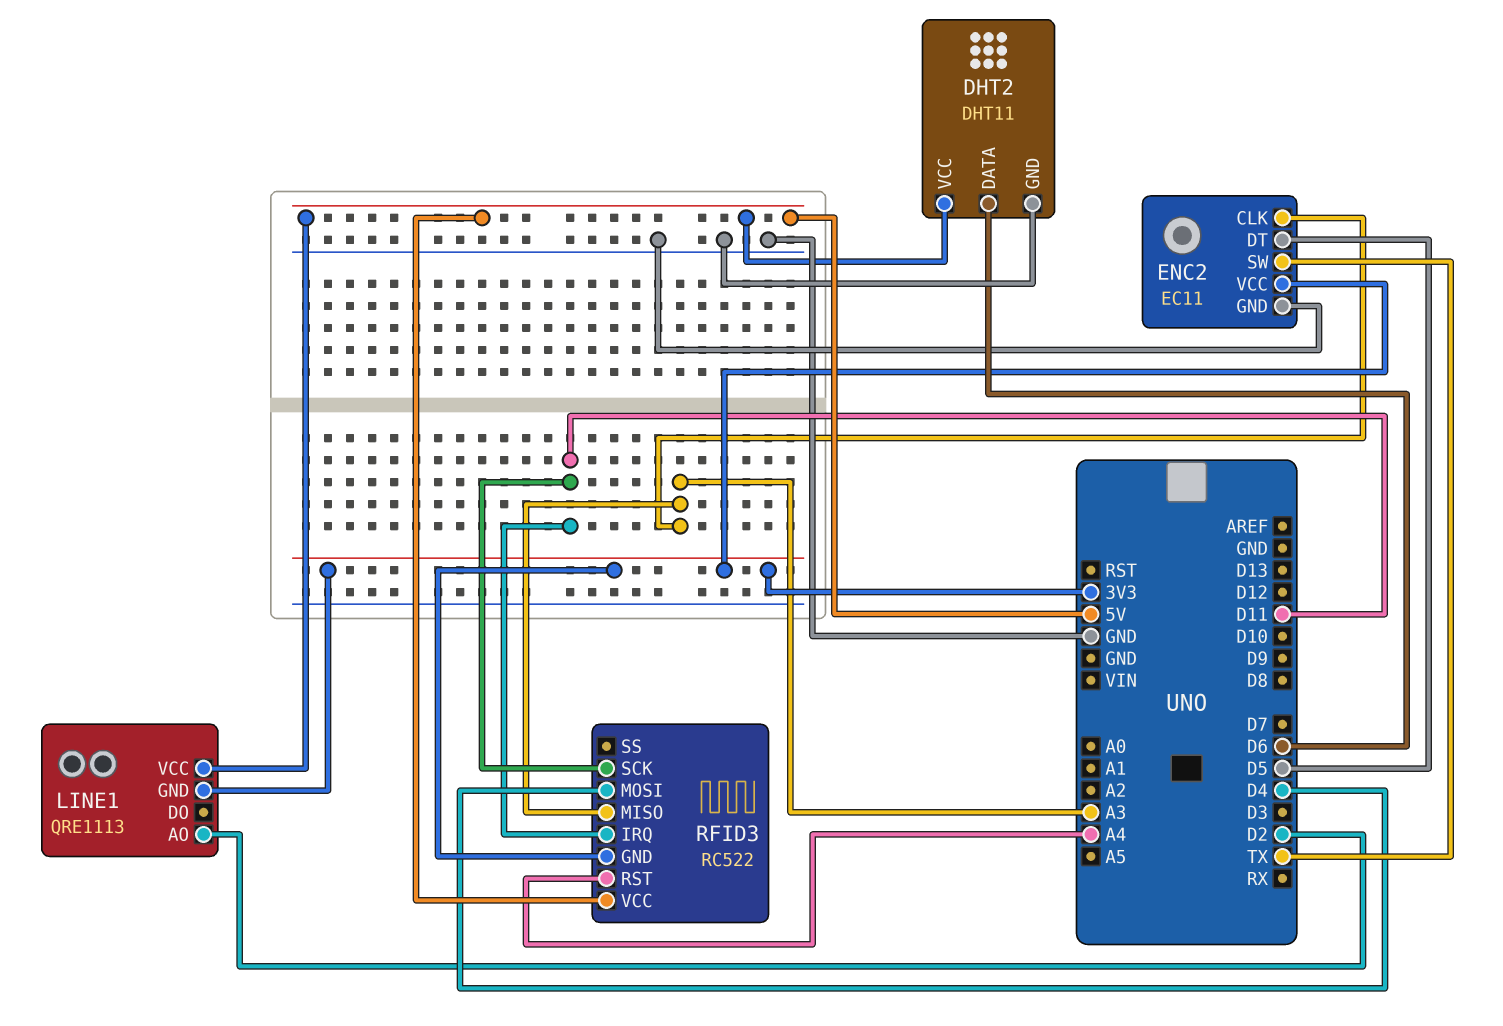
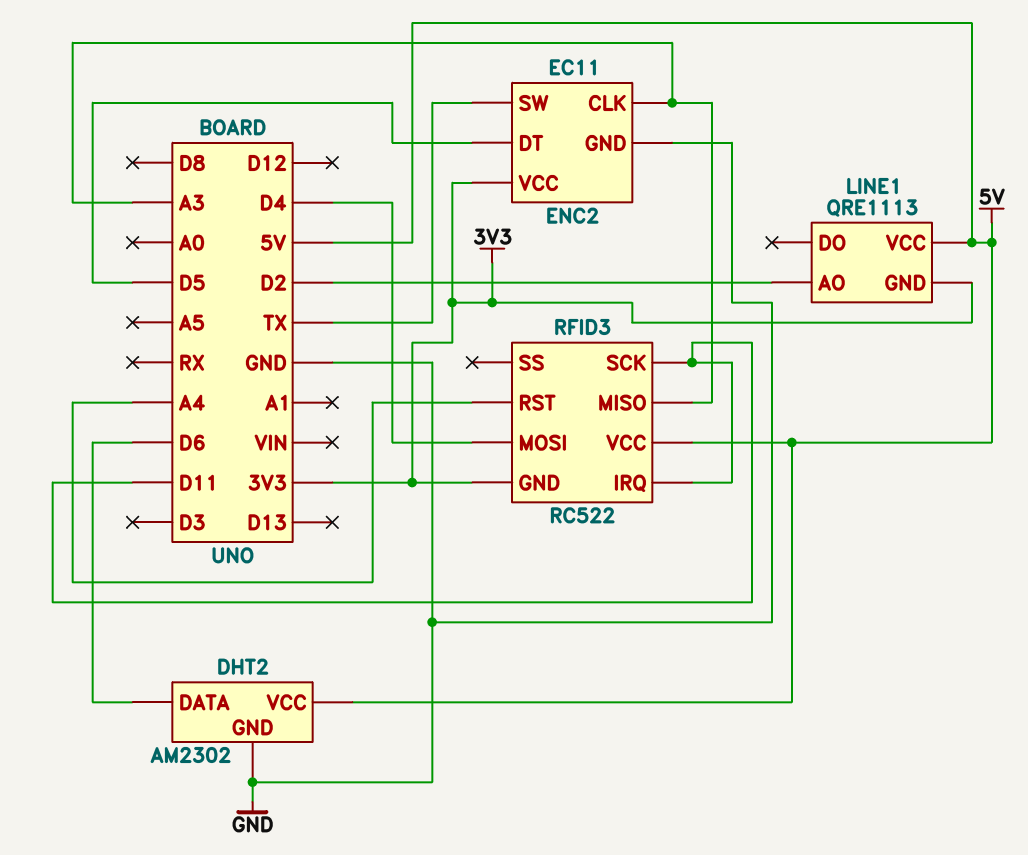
DHT2: DHT11 -> AM2302

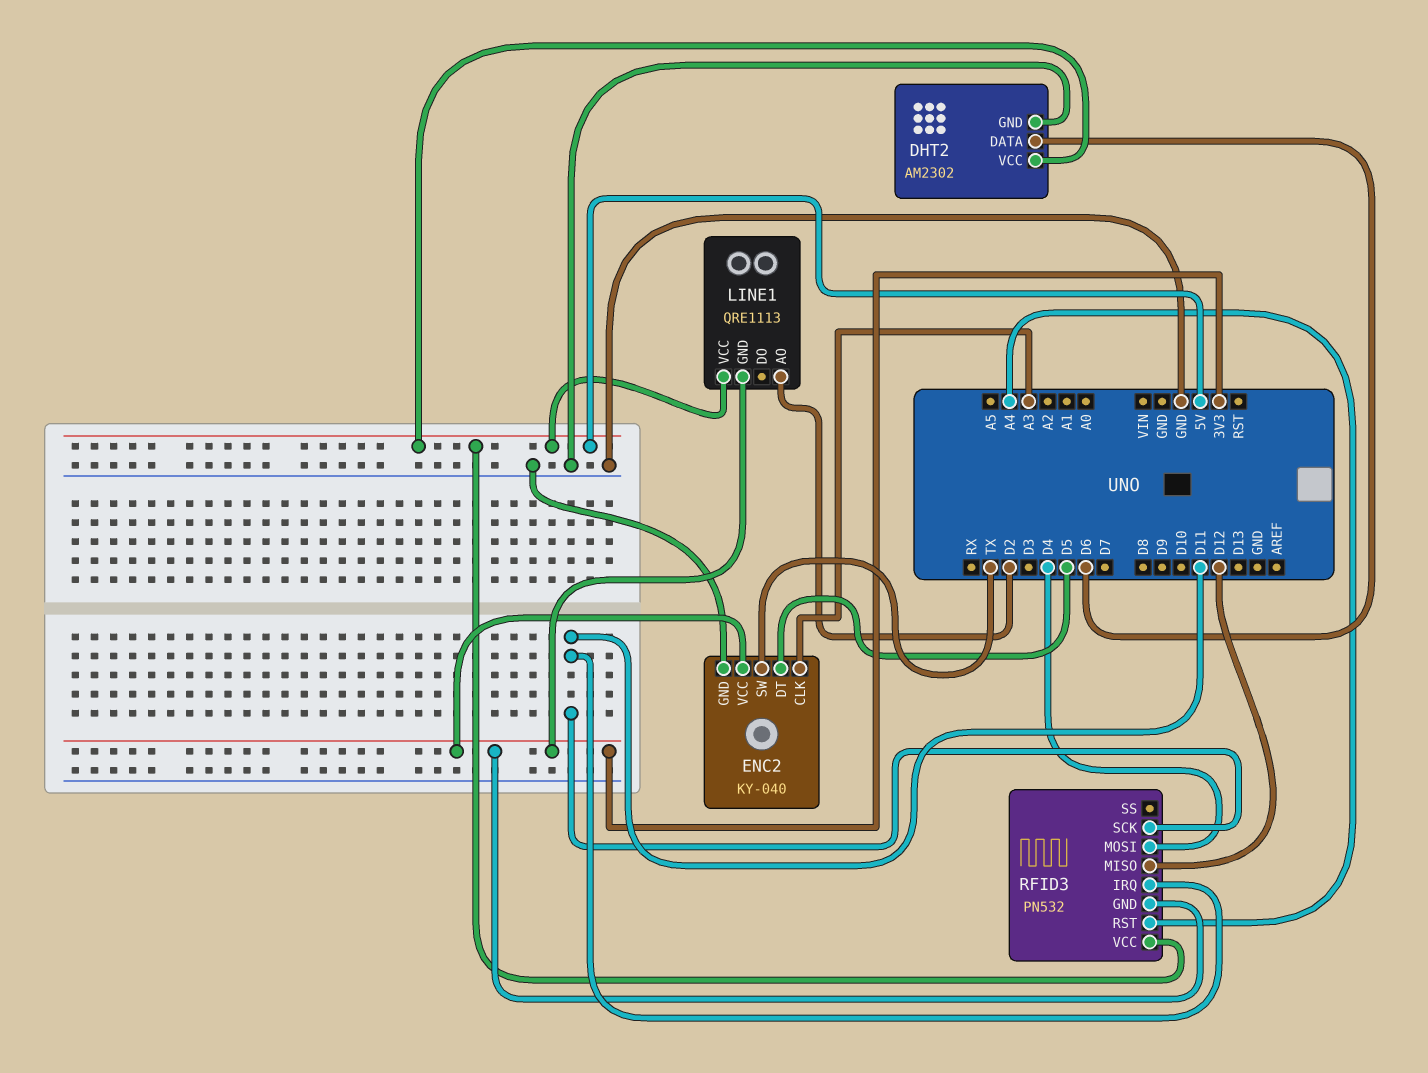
ENC2: EC11 -> KY-040
RFID3: RC522 -> PN532
RFID3 pin MISO: A3 -> D12

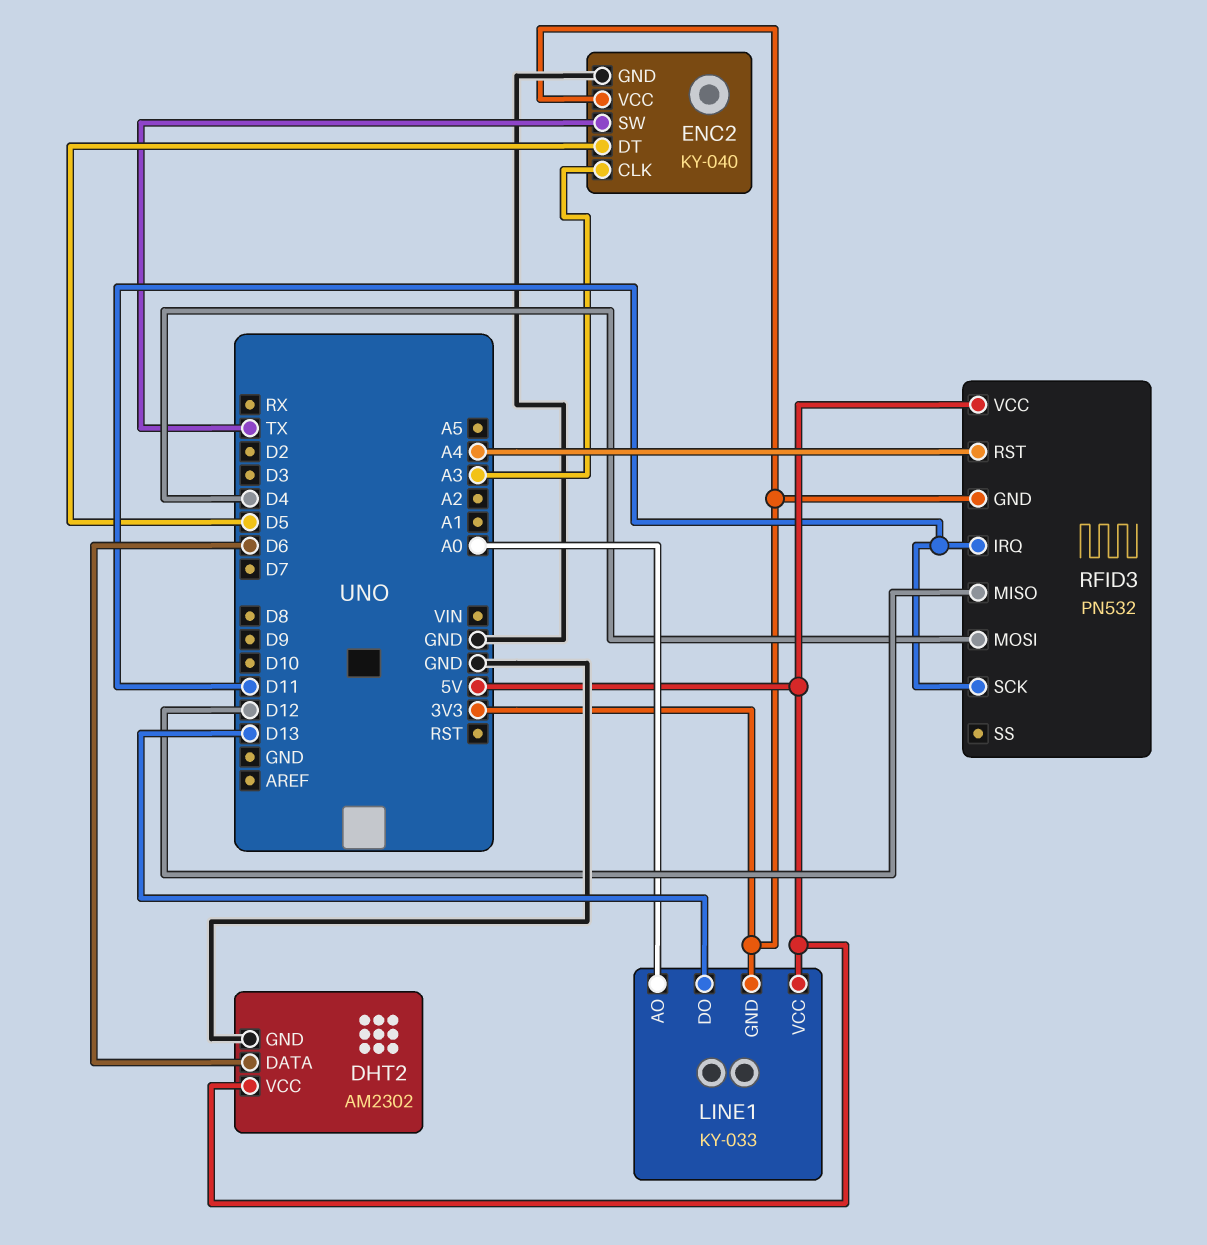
LINE1: QRE1113 -> KY-033
LINE1 pin AO: D2 -> A0
LINE1 pin DO: none -> D13

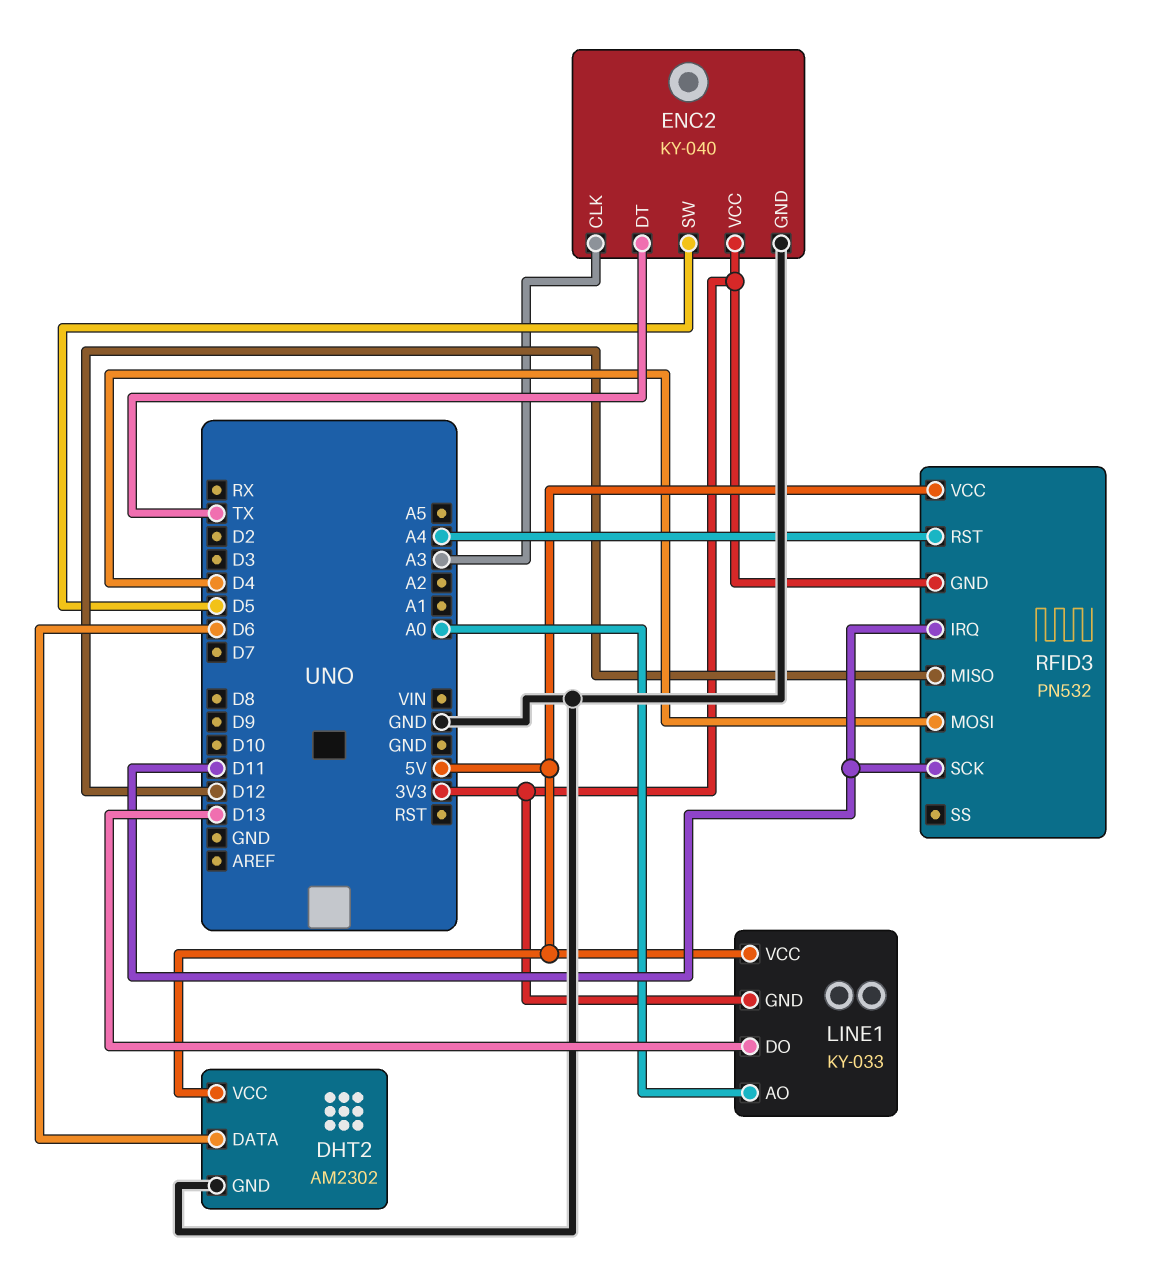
ENC2 pin DT: D5 -> TX
ENC2 pin SW: TX -> D5

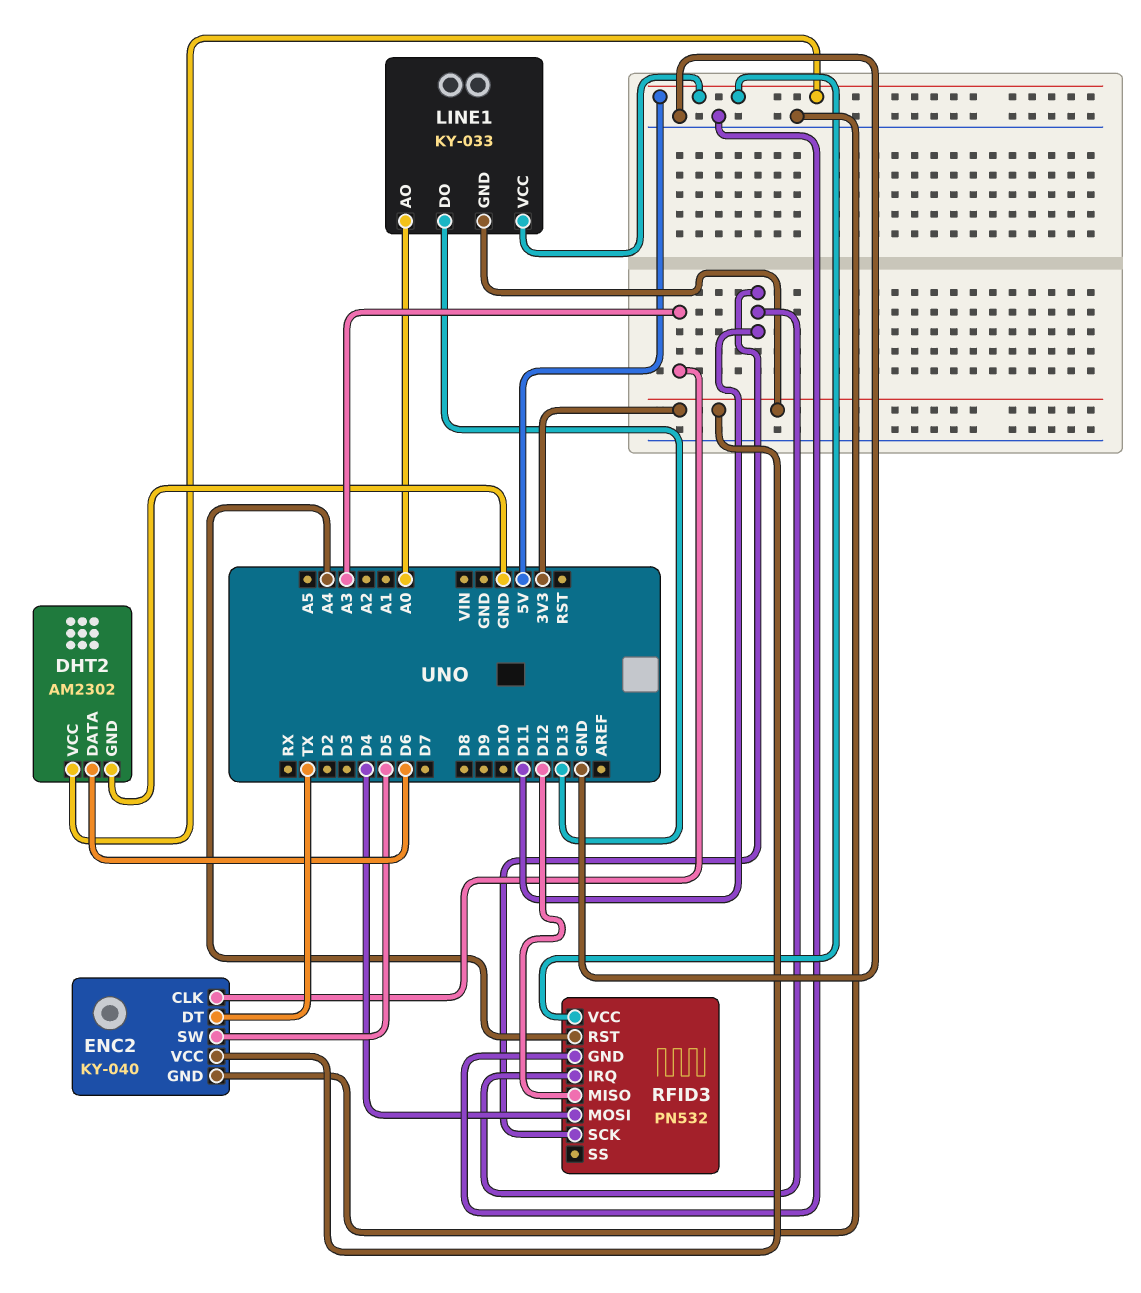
RFID3 pin GND: 3V3 -> GND

